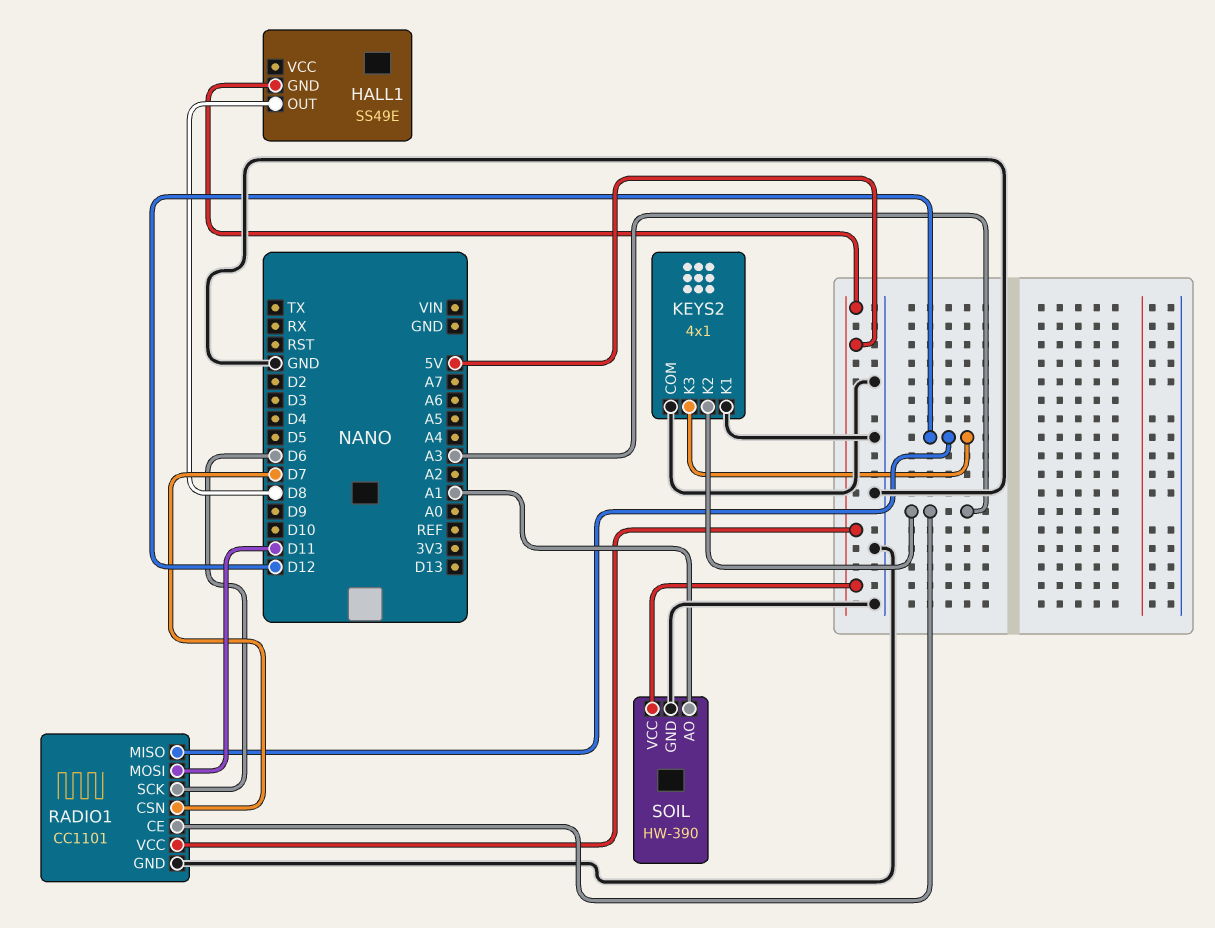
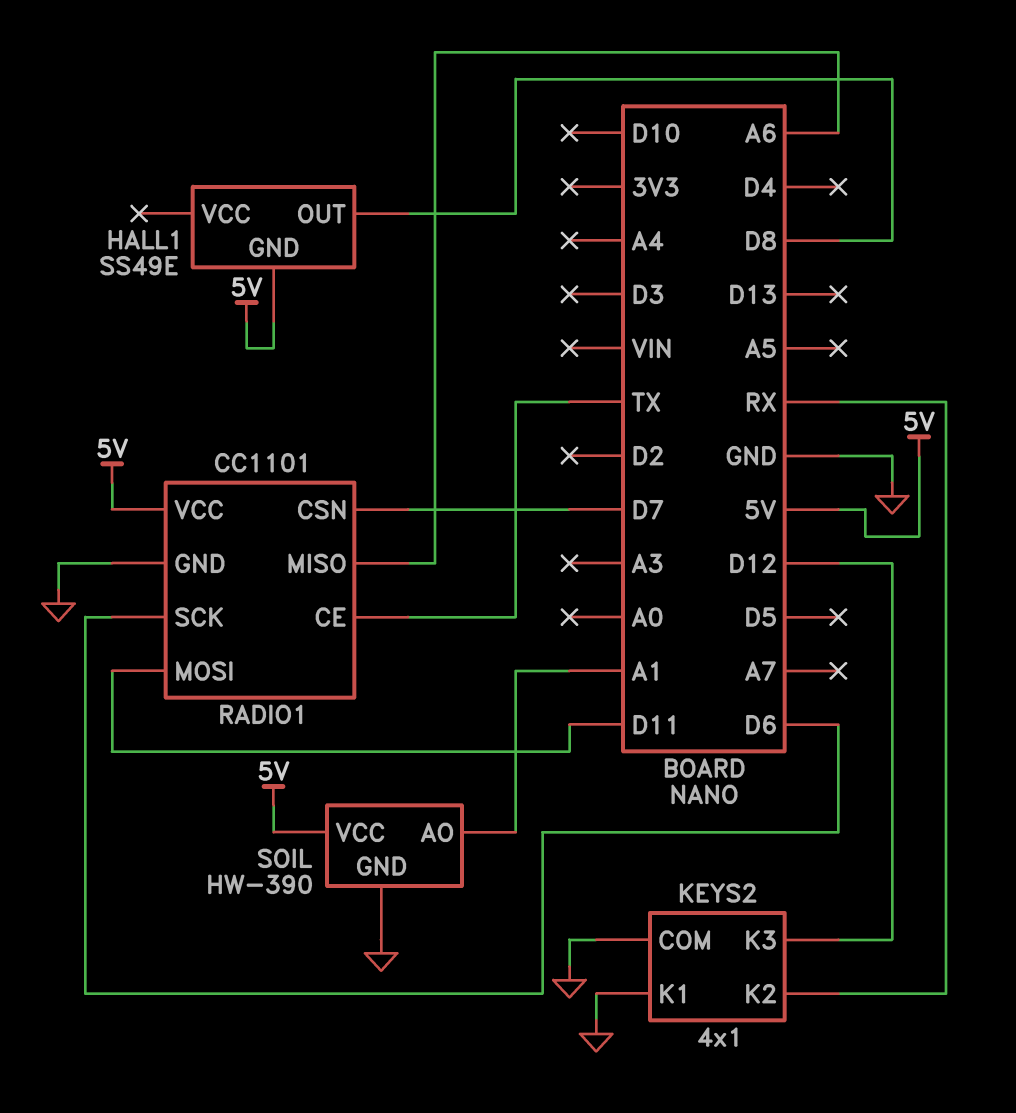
KEYS2 pin K2: A3 -> RX
RADIO1 pin CE: A3 -> TX
RADIO1 pin MISO: D12 -> A6

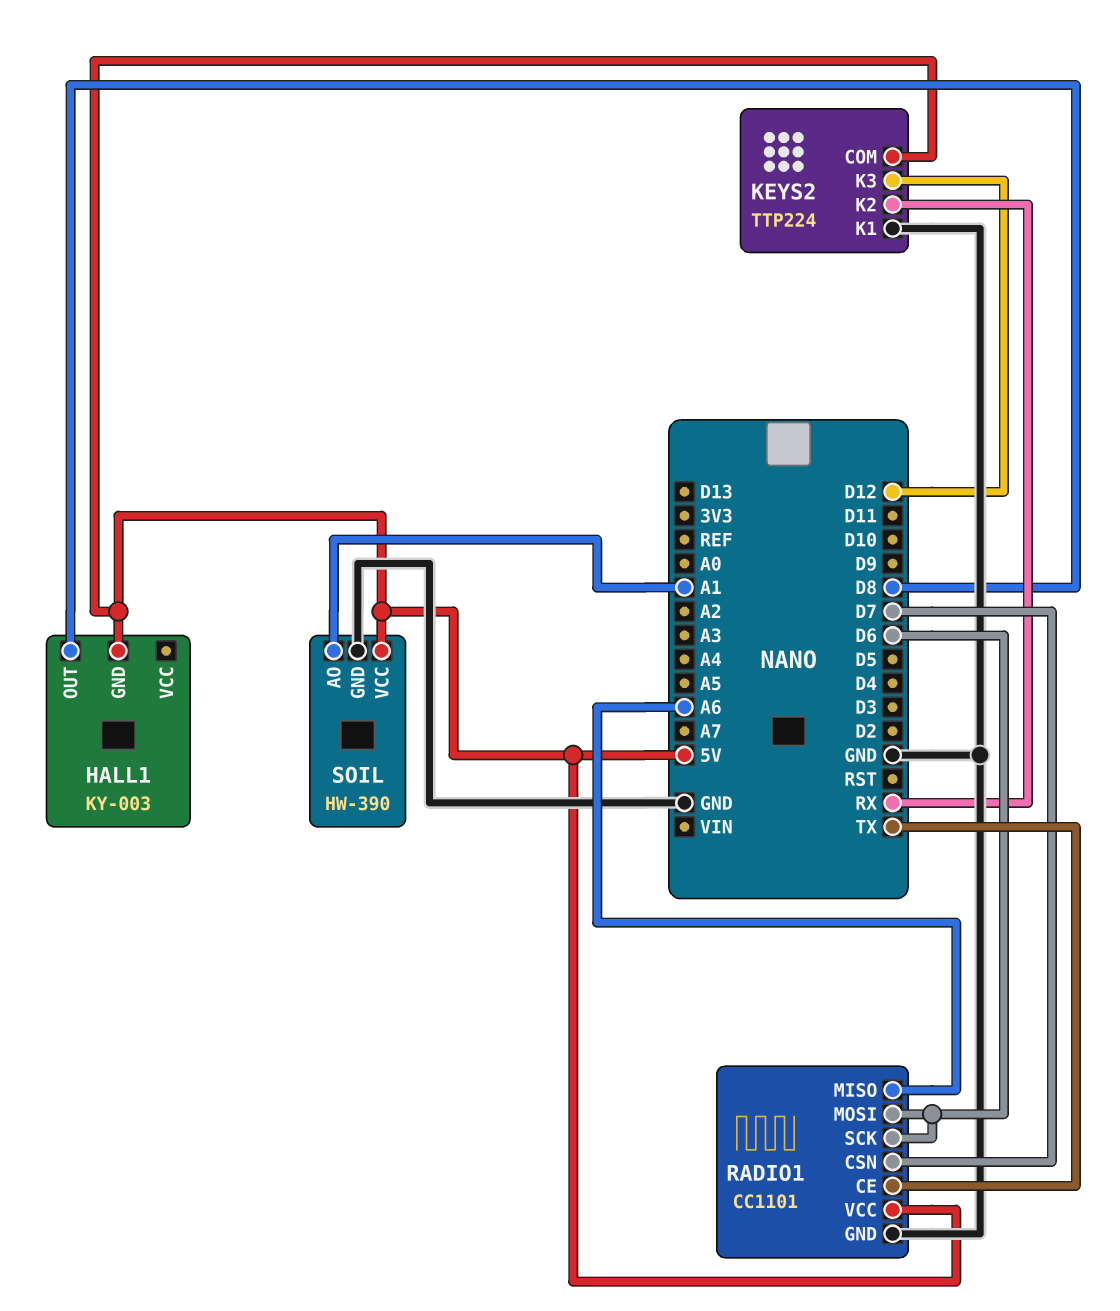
HALL1: SS49E -> KY-003
KEYS2: 4x1 -> TTP224
KEYS2 pin COM: GND -> 5V
RADIO1 pin MOSI: D11 -> D6

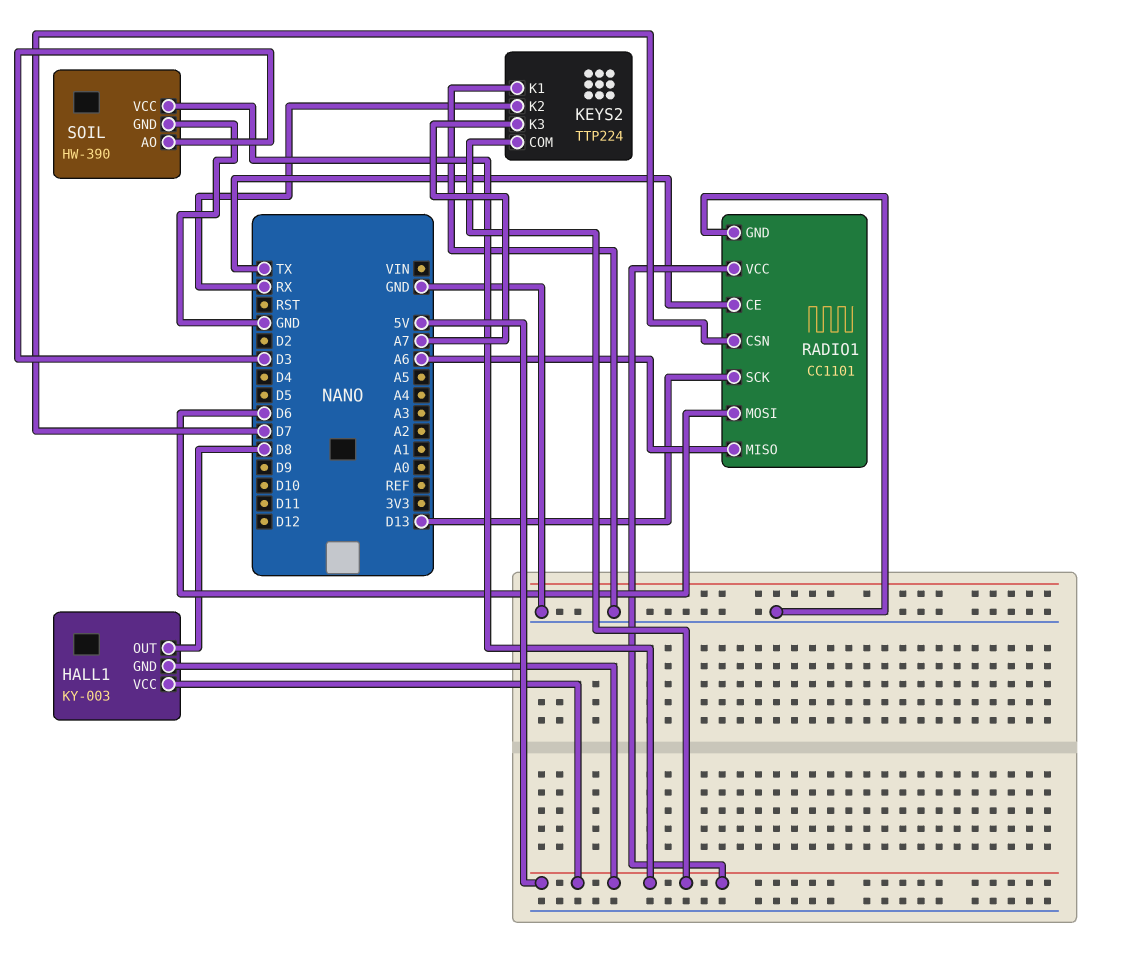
HALL1 pin VCC: none -> 5V
KEYS2 pin K3: D12 -> A7
RADIO1 pin SCK: D6 -> D13
SOIL pin AO: A1 -> D3

